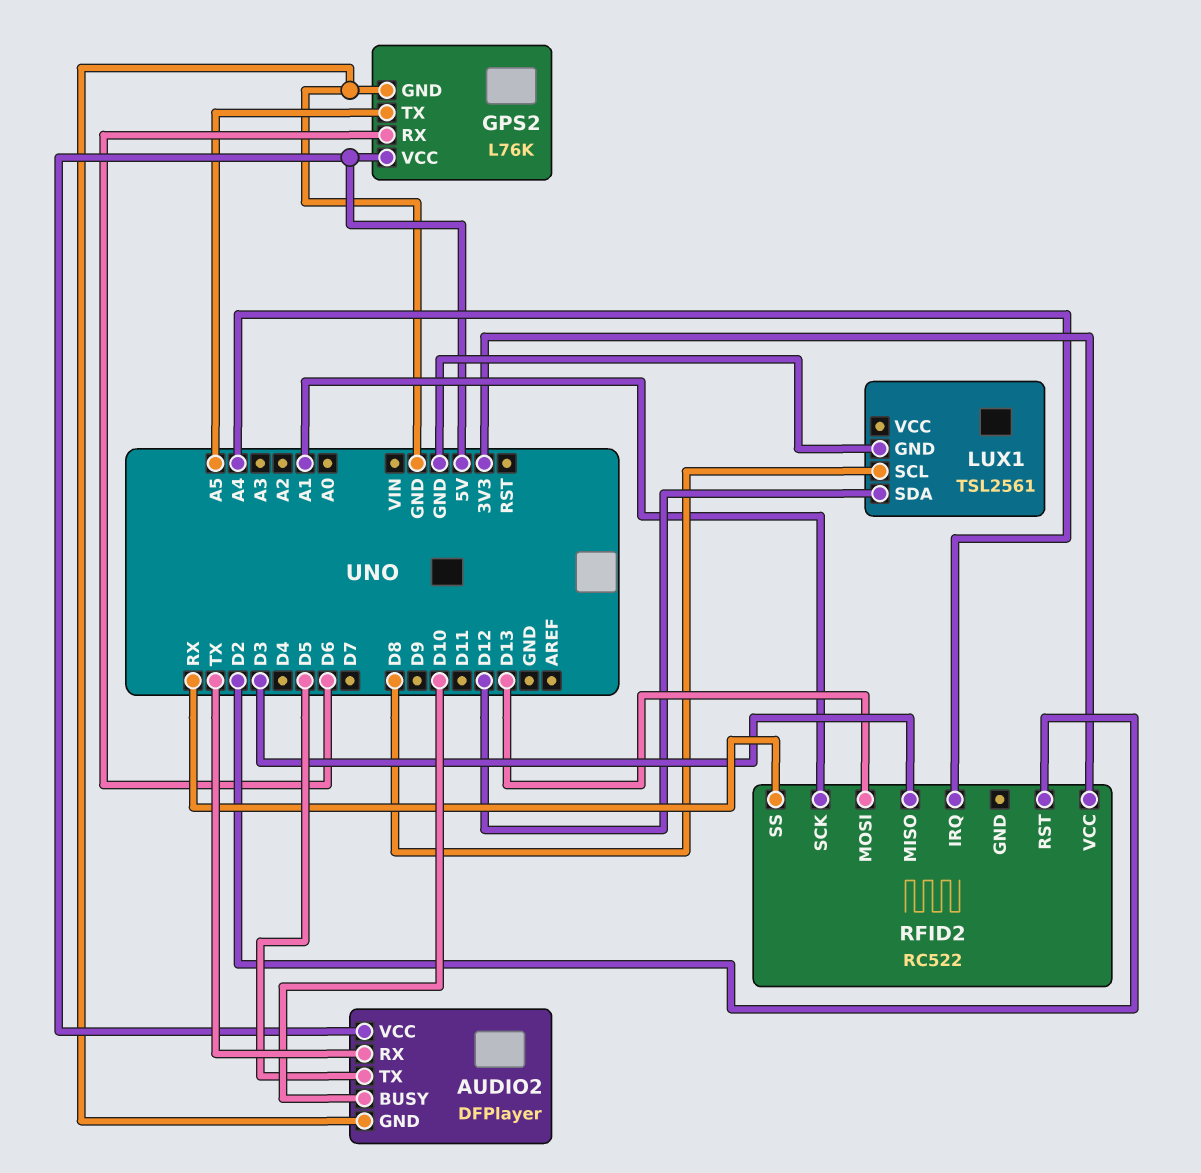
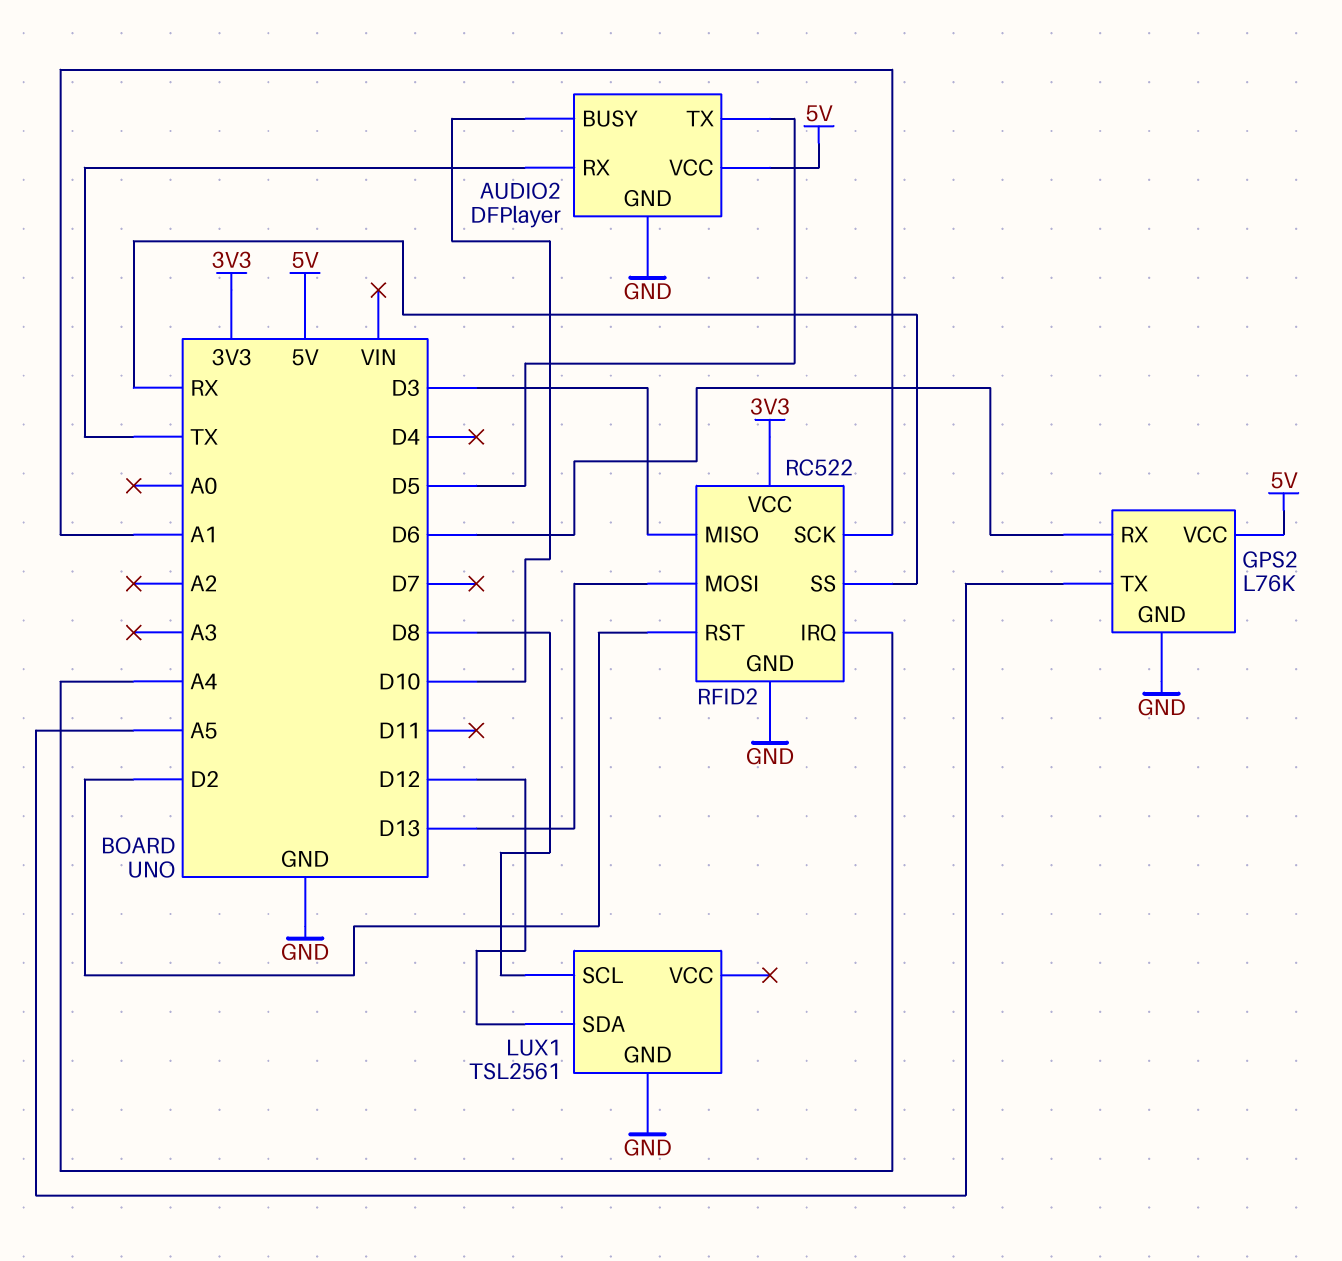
RFID2 pin GND: none -> GND

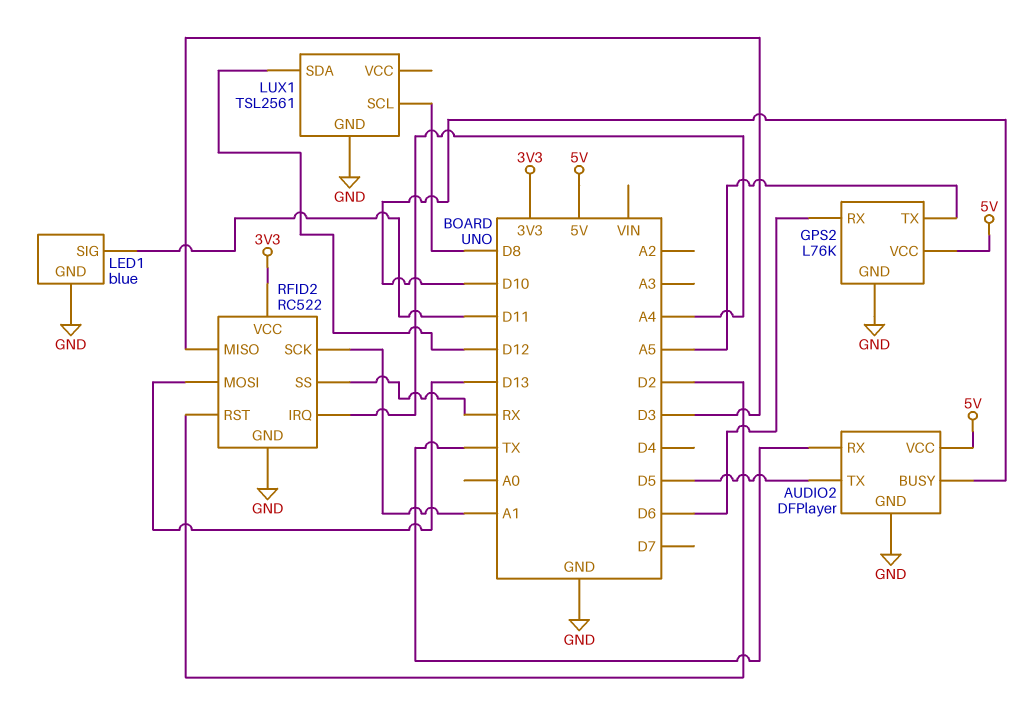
LED1: none -> blue
LED1 pin GND: none -> GND
LED1 pin SIG: none -> D11

